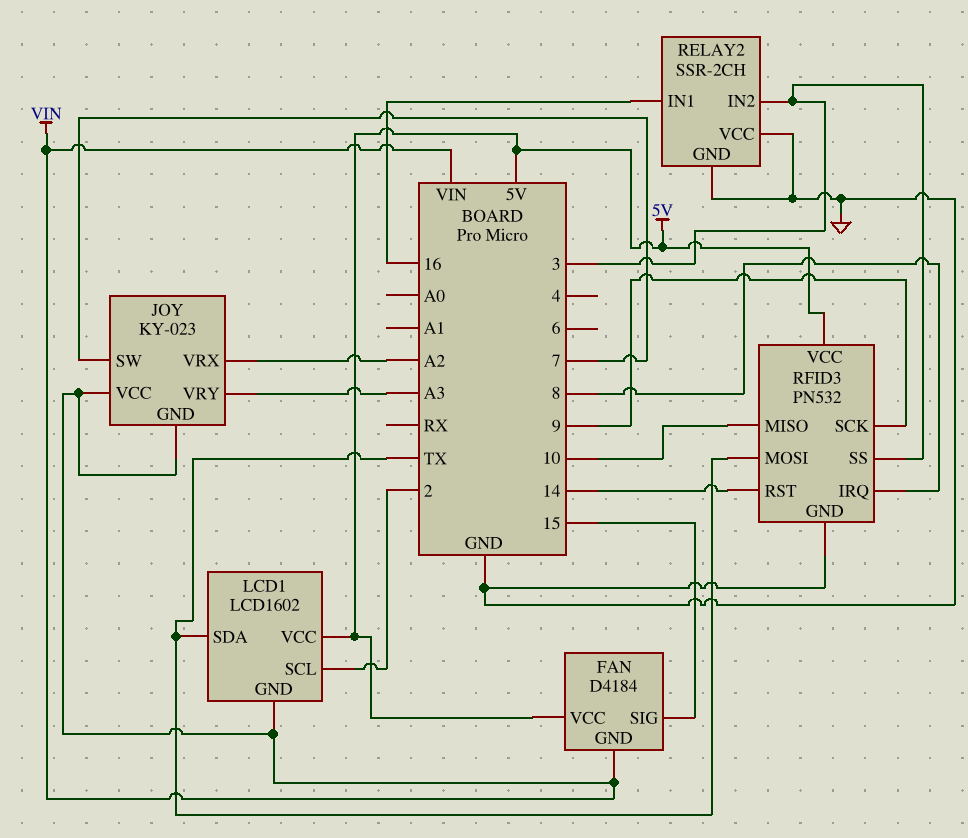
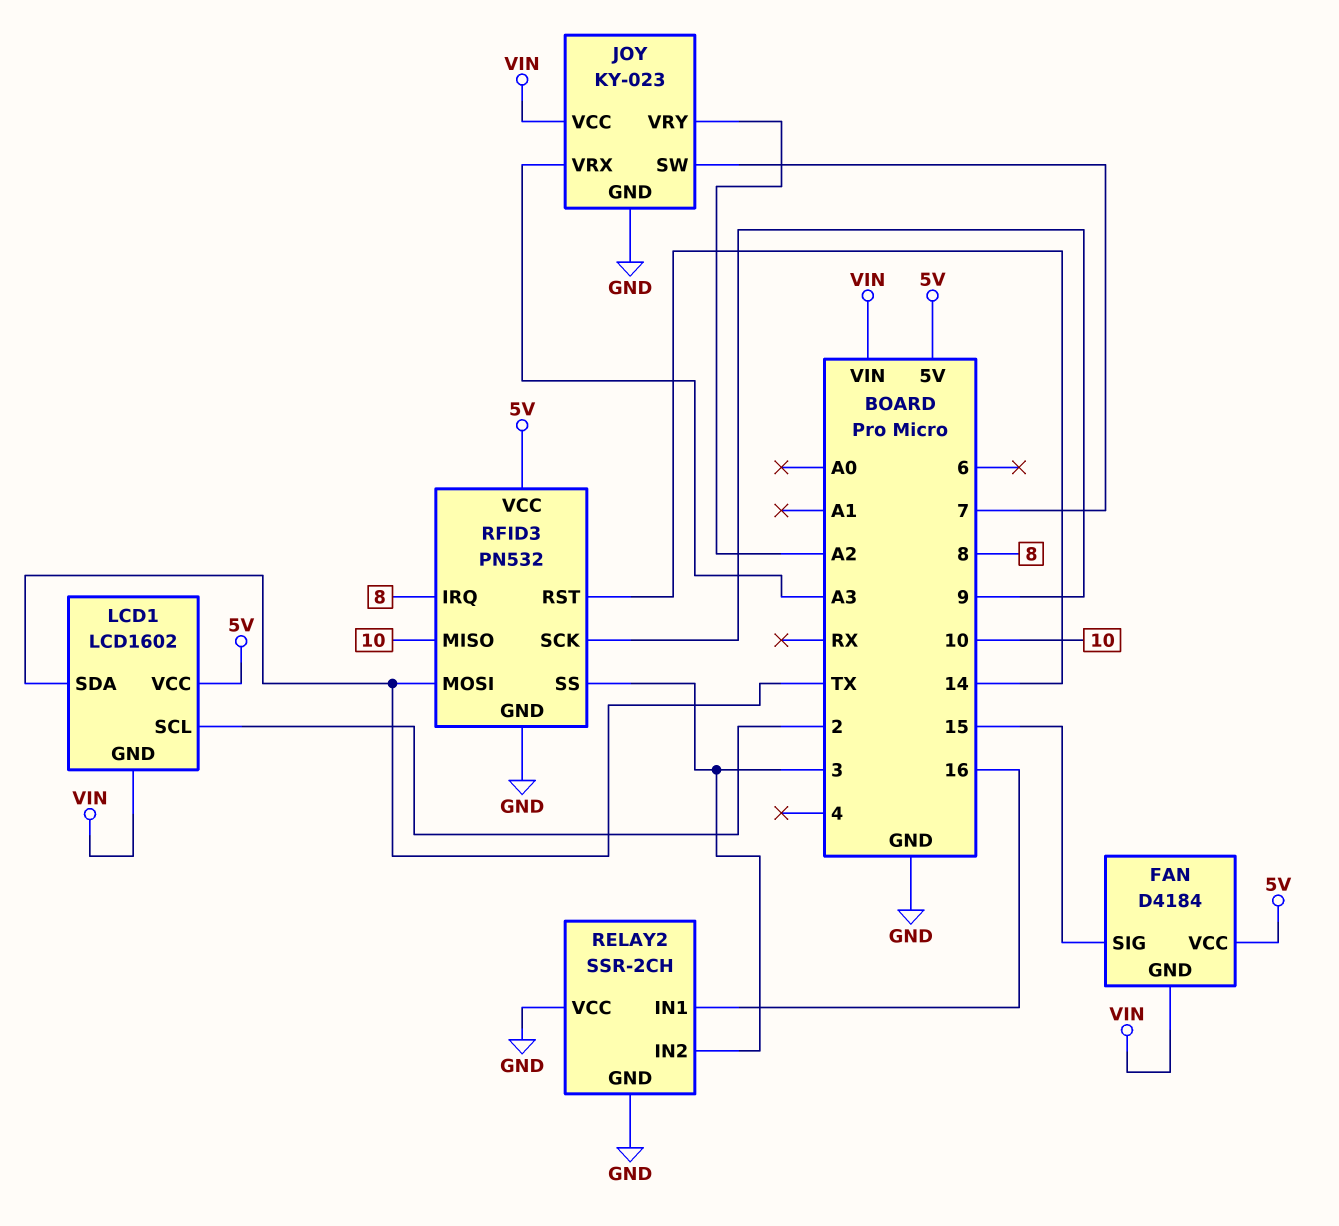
JOY pin GND: VIN -> GND
JOY pin VRX: A2 -> A3
JOY pin VRY: A3 -> A2

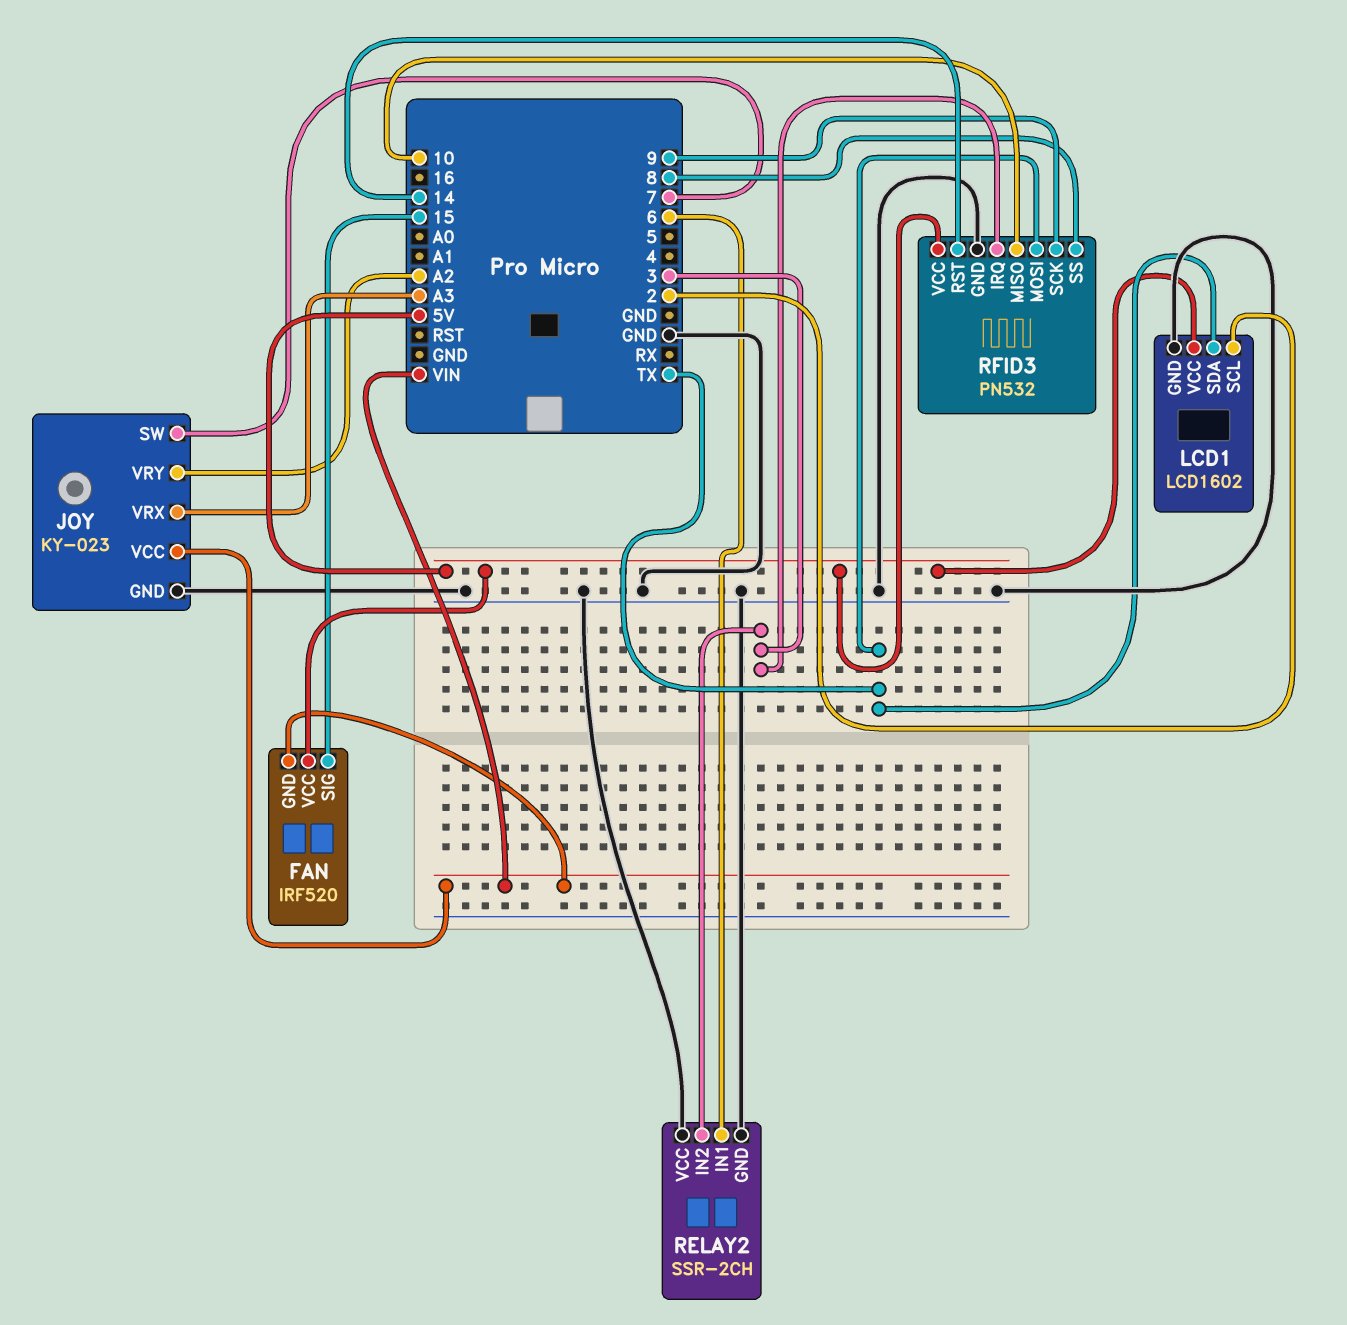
FAN: D4184 -> IRF520
LCD1 pin GND: VIN -> GND
RELAY2 pin IN1: 16 -> 6
RFID3 pin IRQ: 8 -> 3
RFID3 pin SS: 3 -> 8

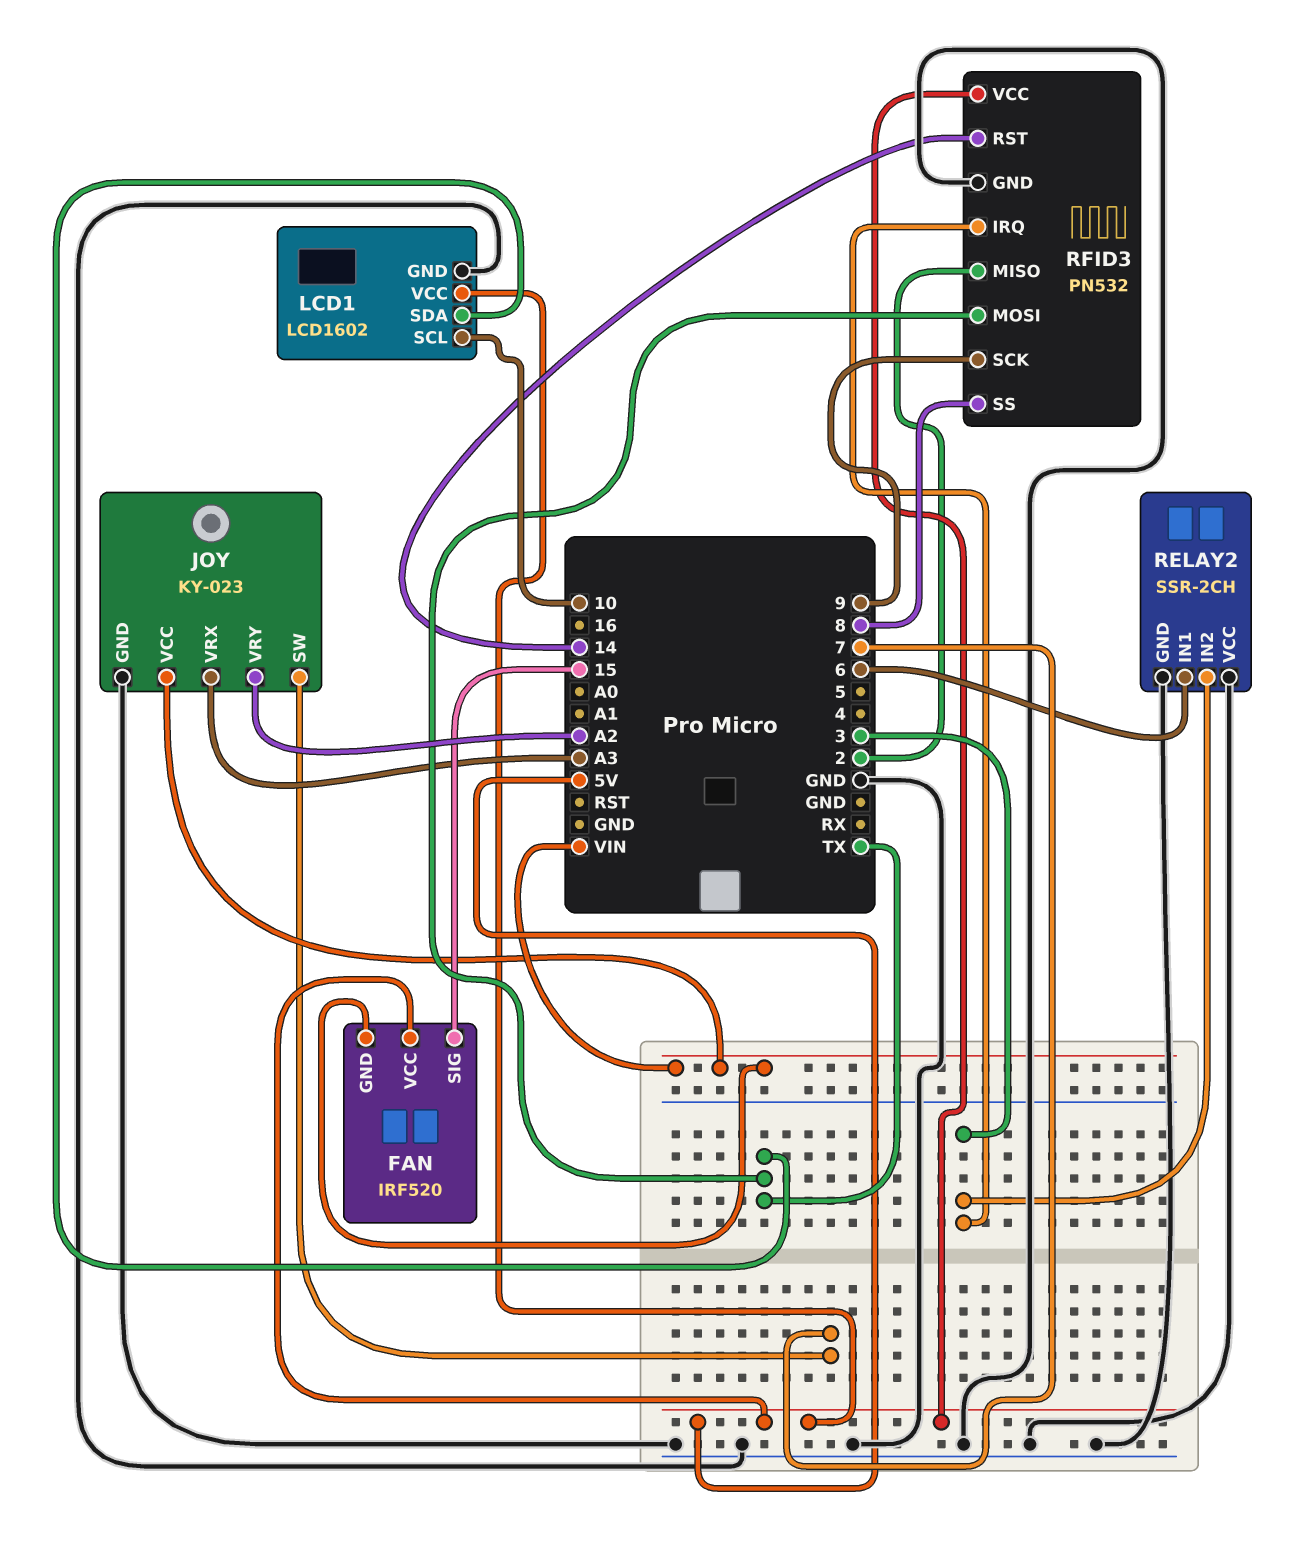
LCD1 pin SCL: 2 -> 10
RFID3 pin MISO: 10 -> 2

